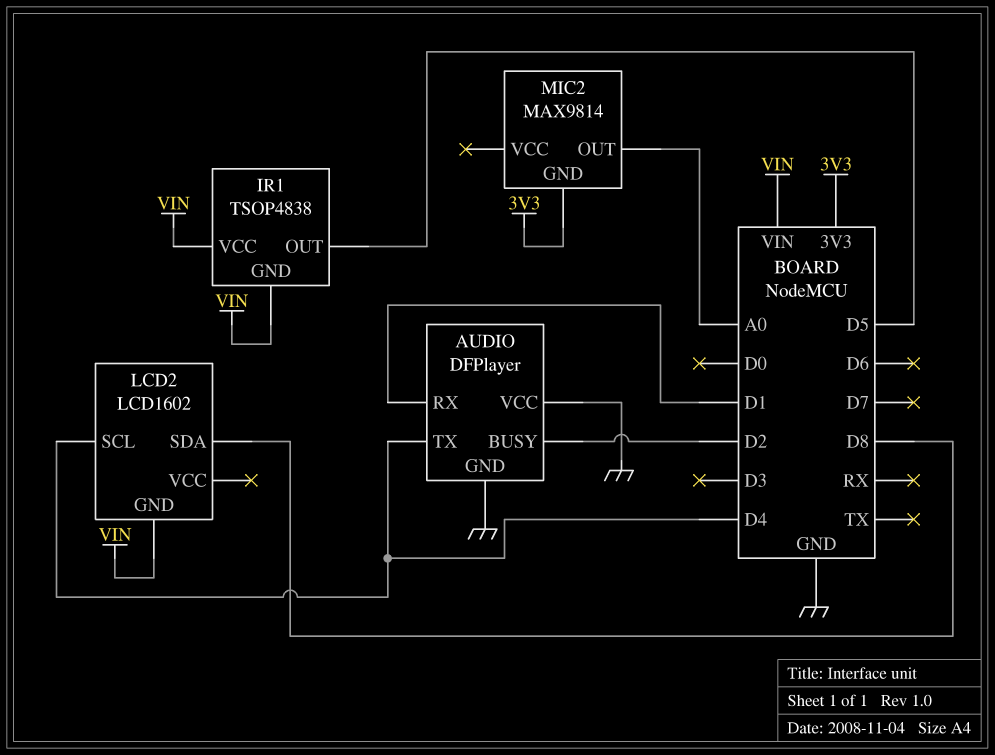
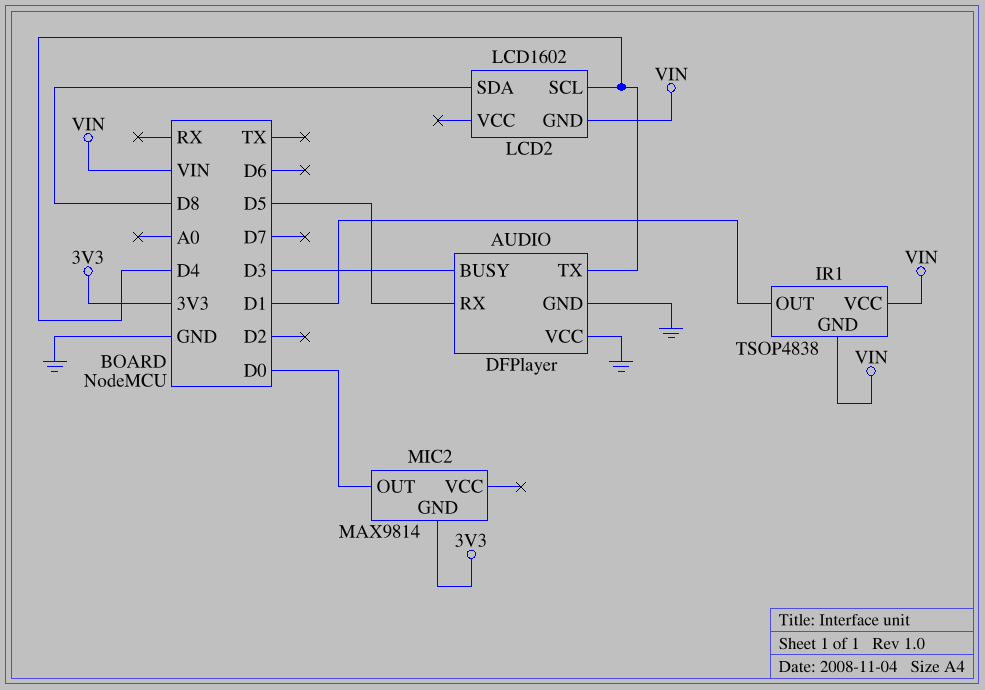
AUDIO pin BUSY: D2 -> D3
AUDIO pin RX: D1 -> D5
IR1 pin OUT: D5 -> D1
MIC2 pin OUT: A0 -> D0

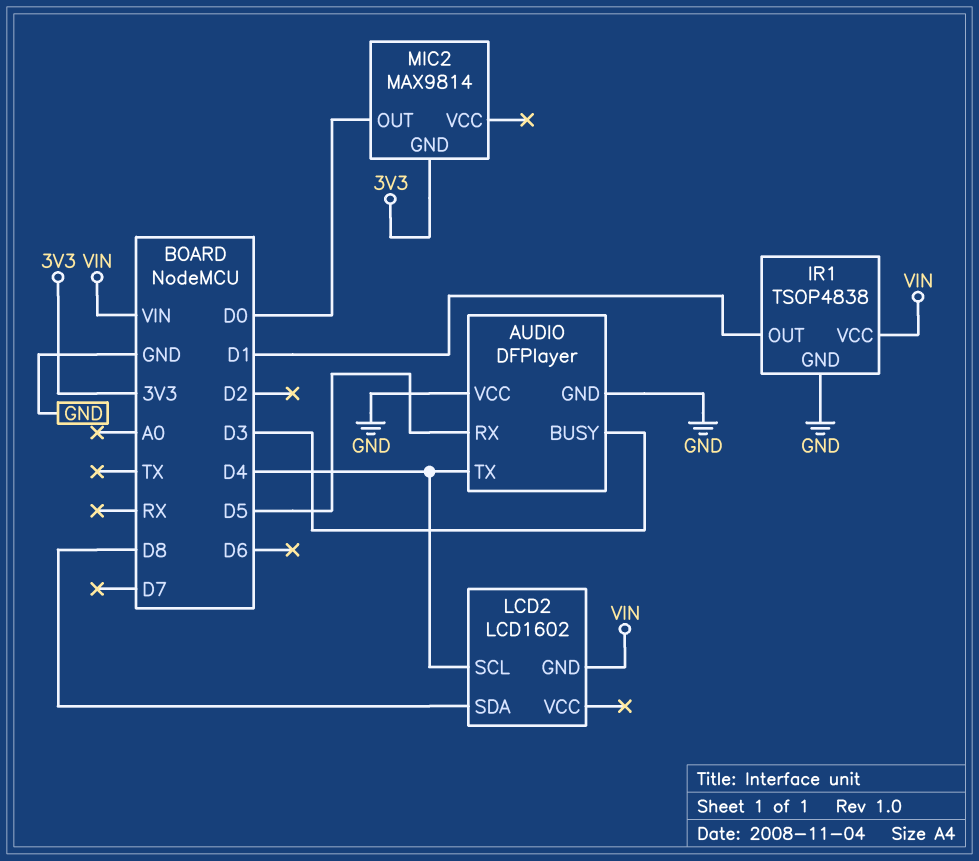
IR1 pin GND: VIN -> GND

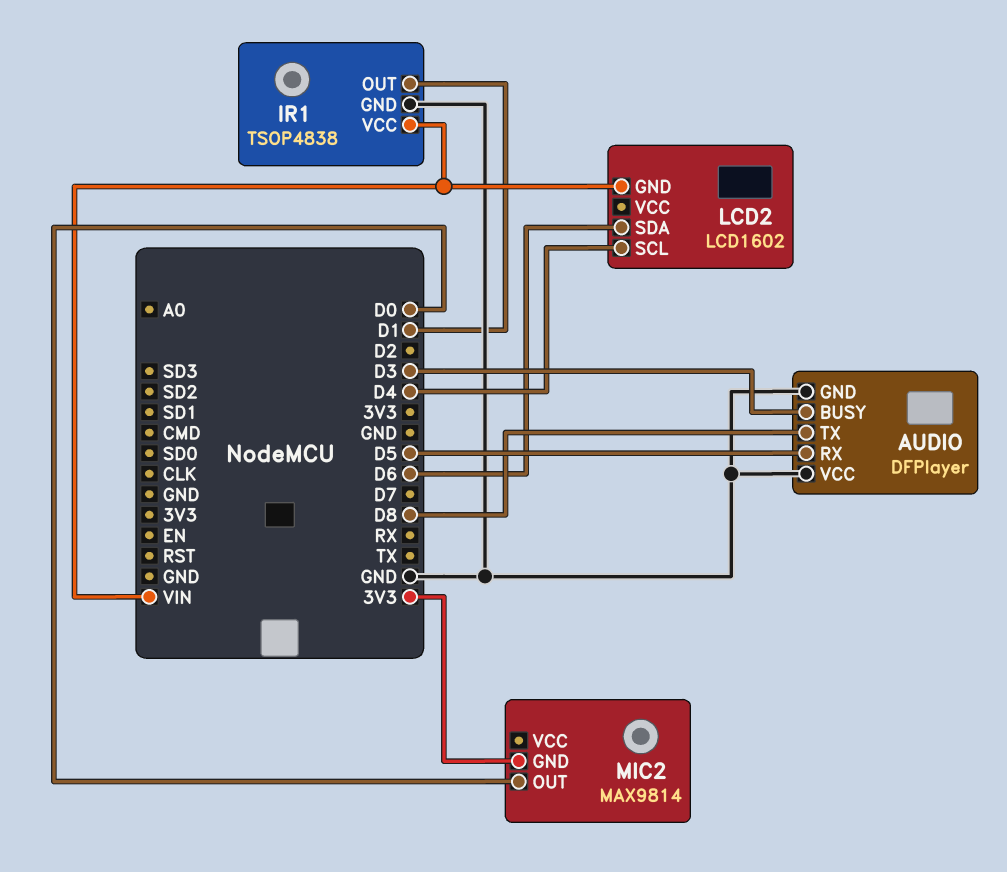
AUDIO pin TX: D4 -> D8
LCD2 pin SDA: D8 -> D6

